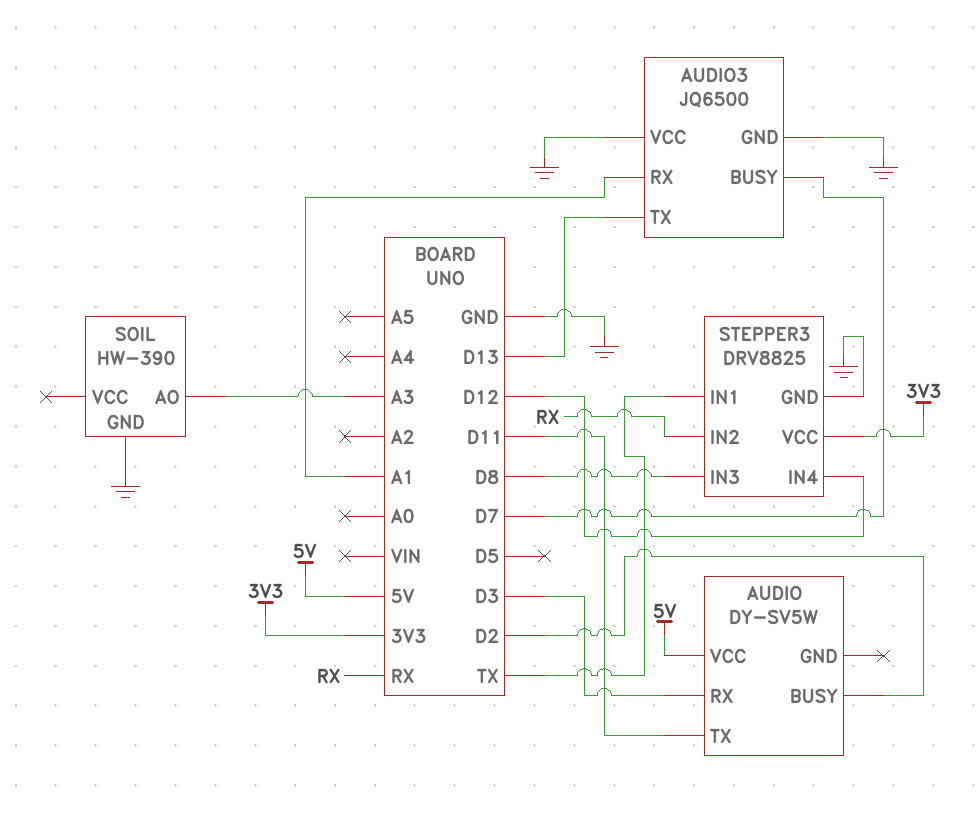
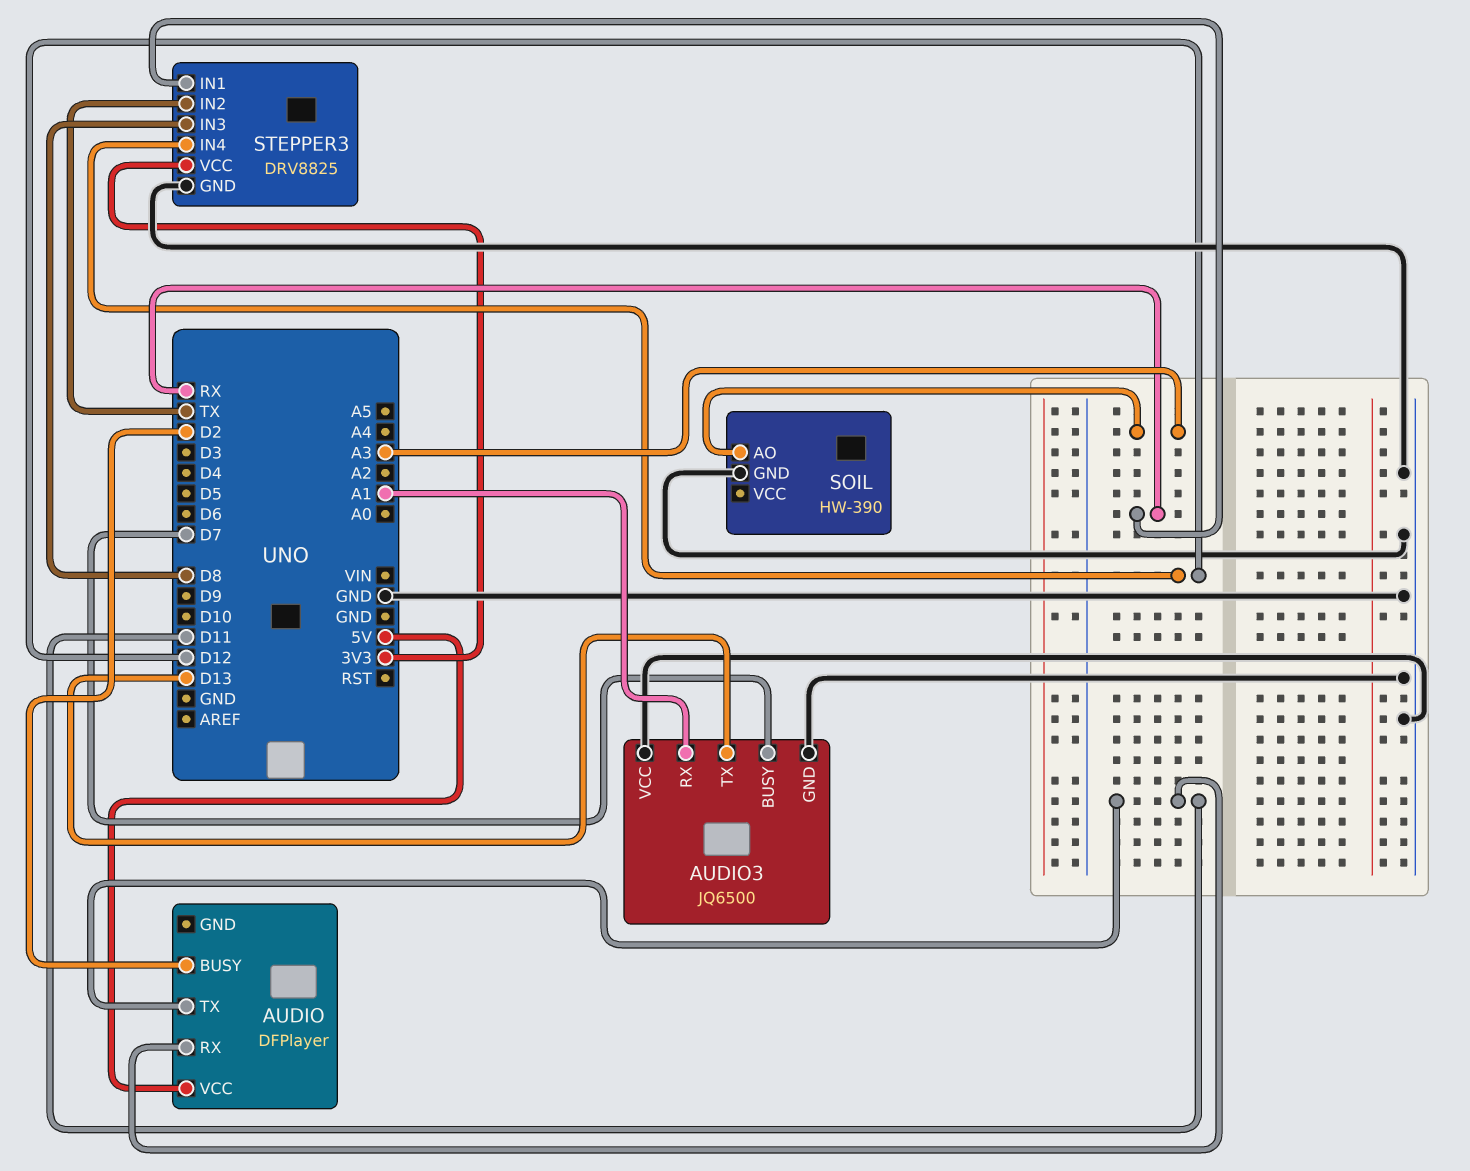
AUDIO: DY-SV5W -> DFPlayer
AUDIO pin RX: D3 -> D11
STEPPER3 pin IN1: TX -> RX
STEPPER3 pin IN2: RX -> TX

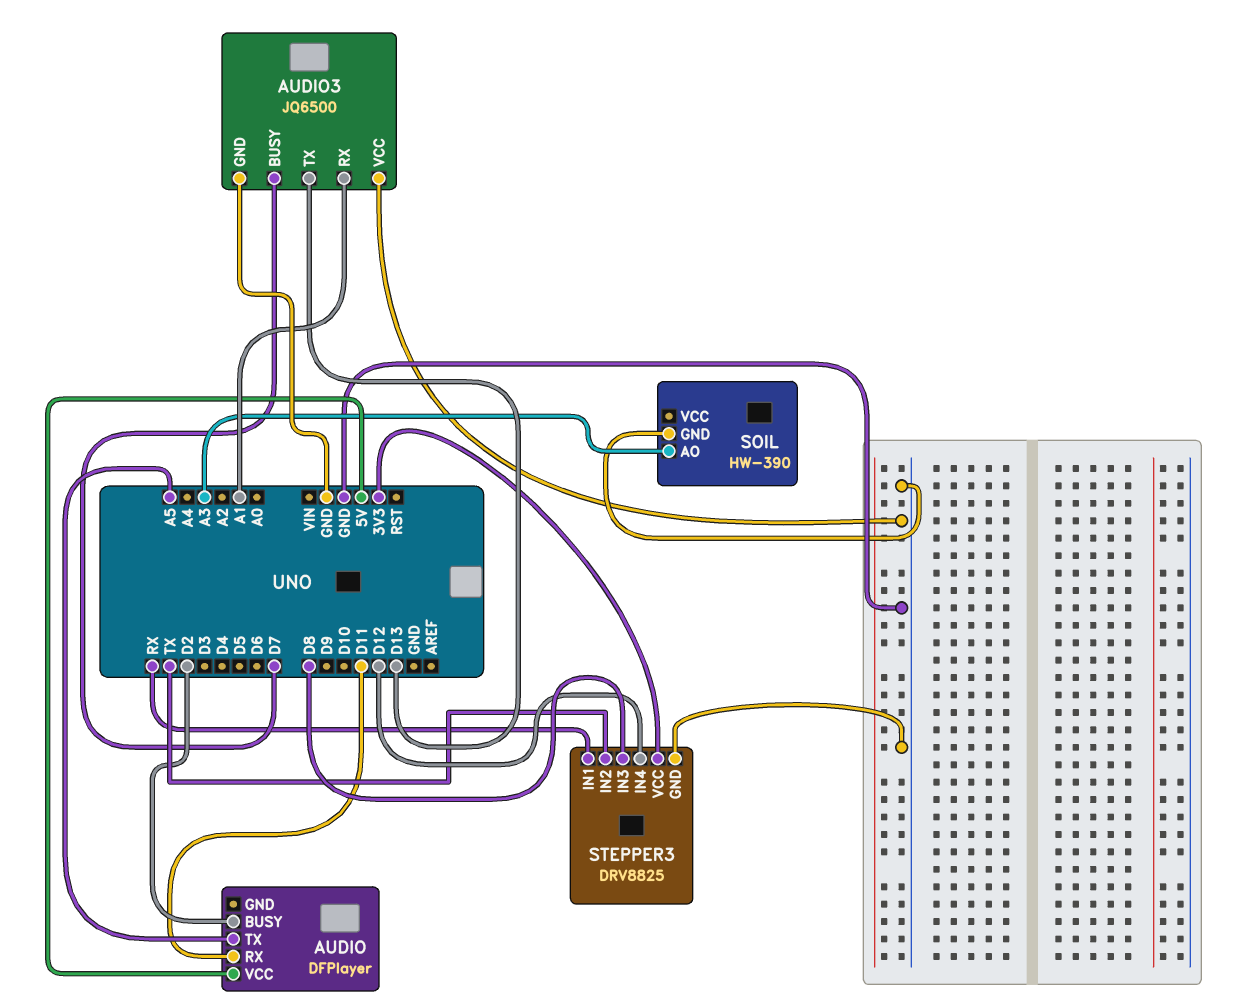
AUDIO pin TX: D11 -> A5

